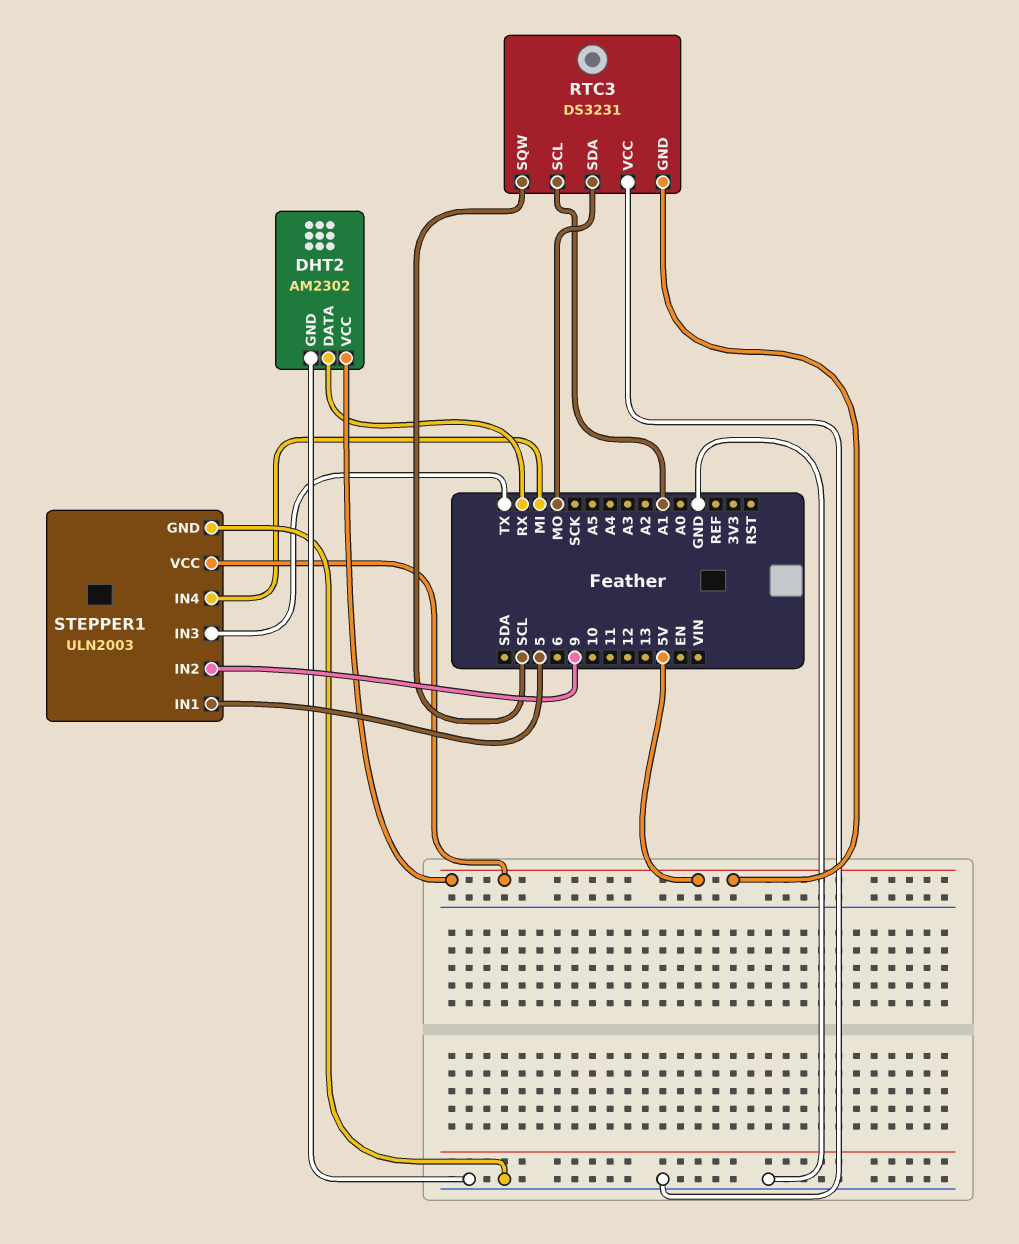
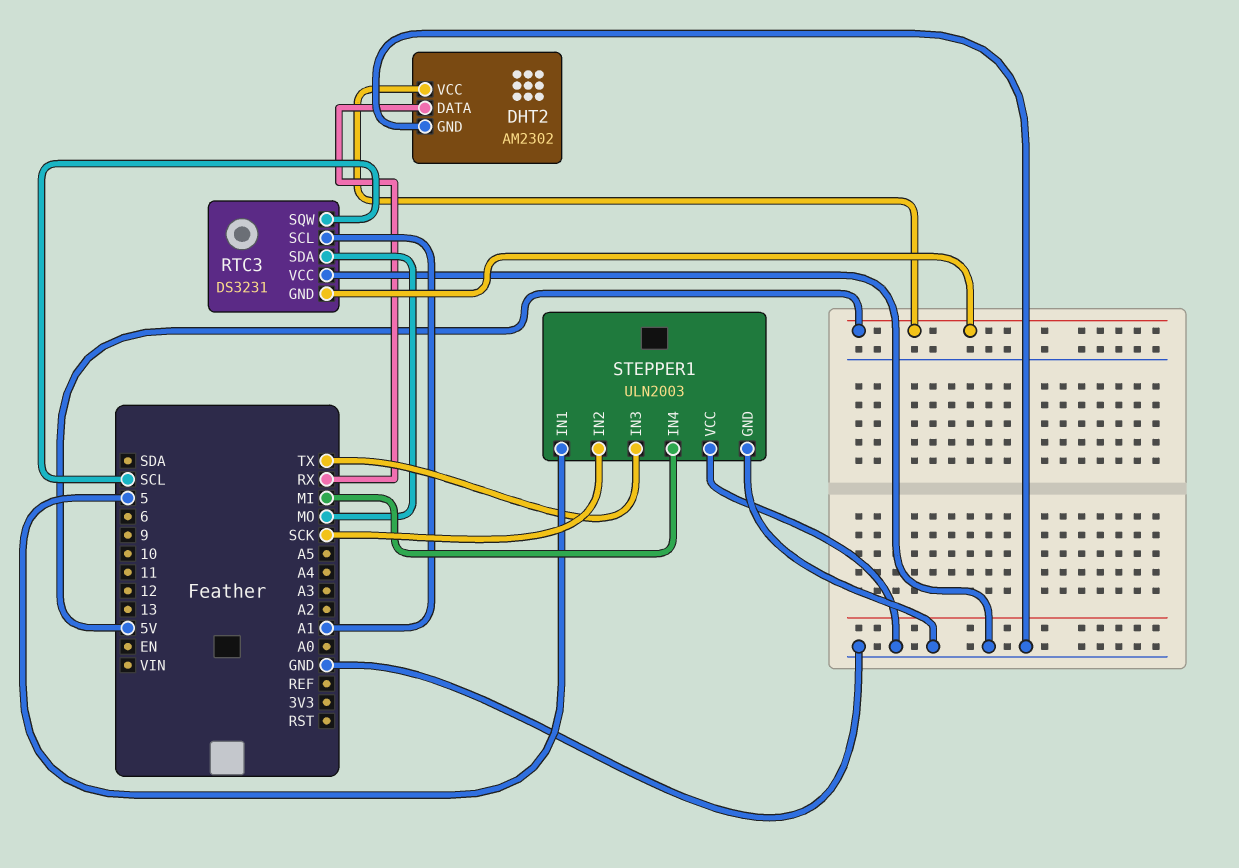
STEPPER1 pin IN2: 9 -> SCK
STEPPER1 pin VCC: 5V -> GND

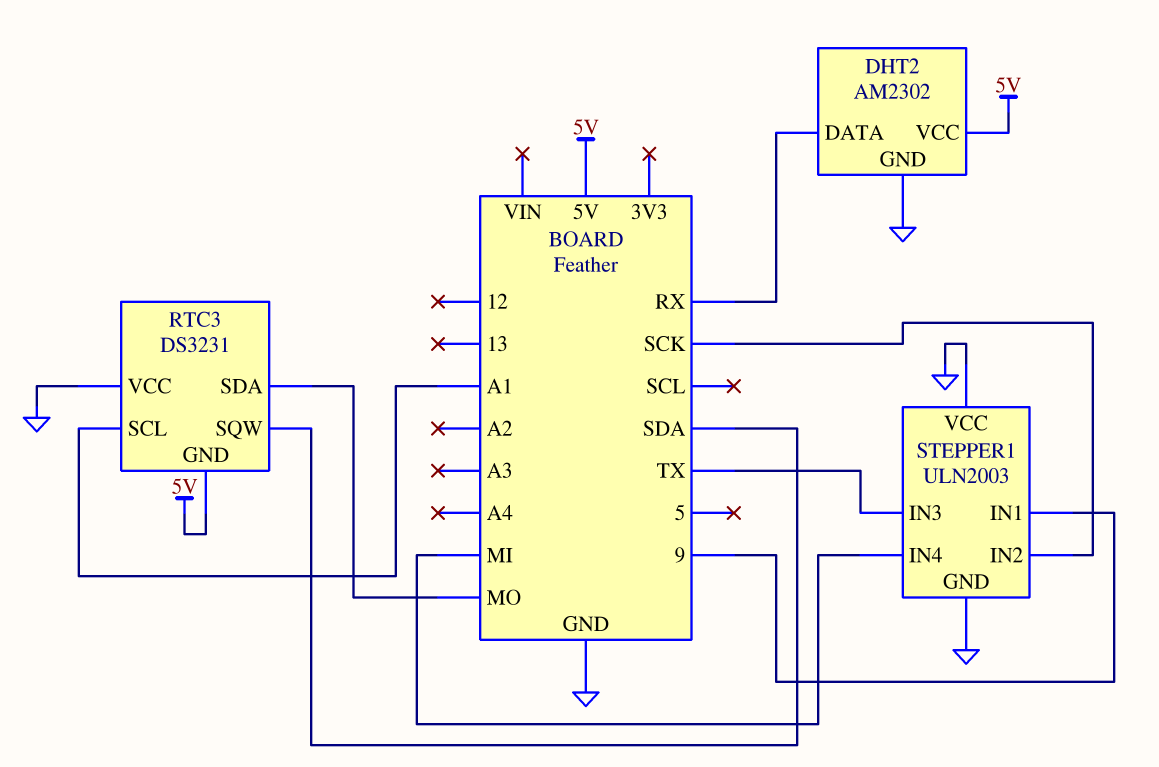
RTC3 pin SQW: SCL -> SDA
STEPPER1 pin IN1: 5 -> 9

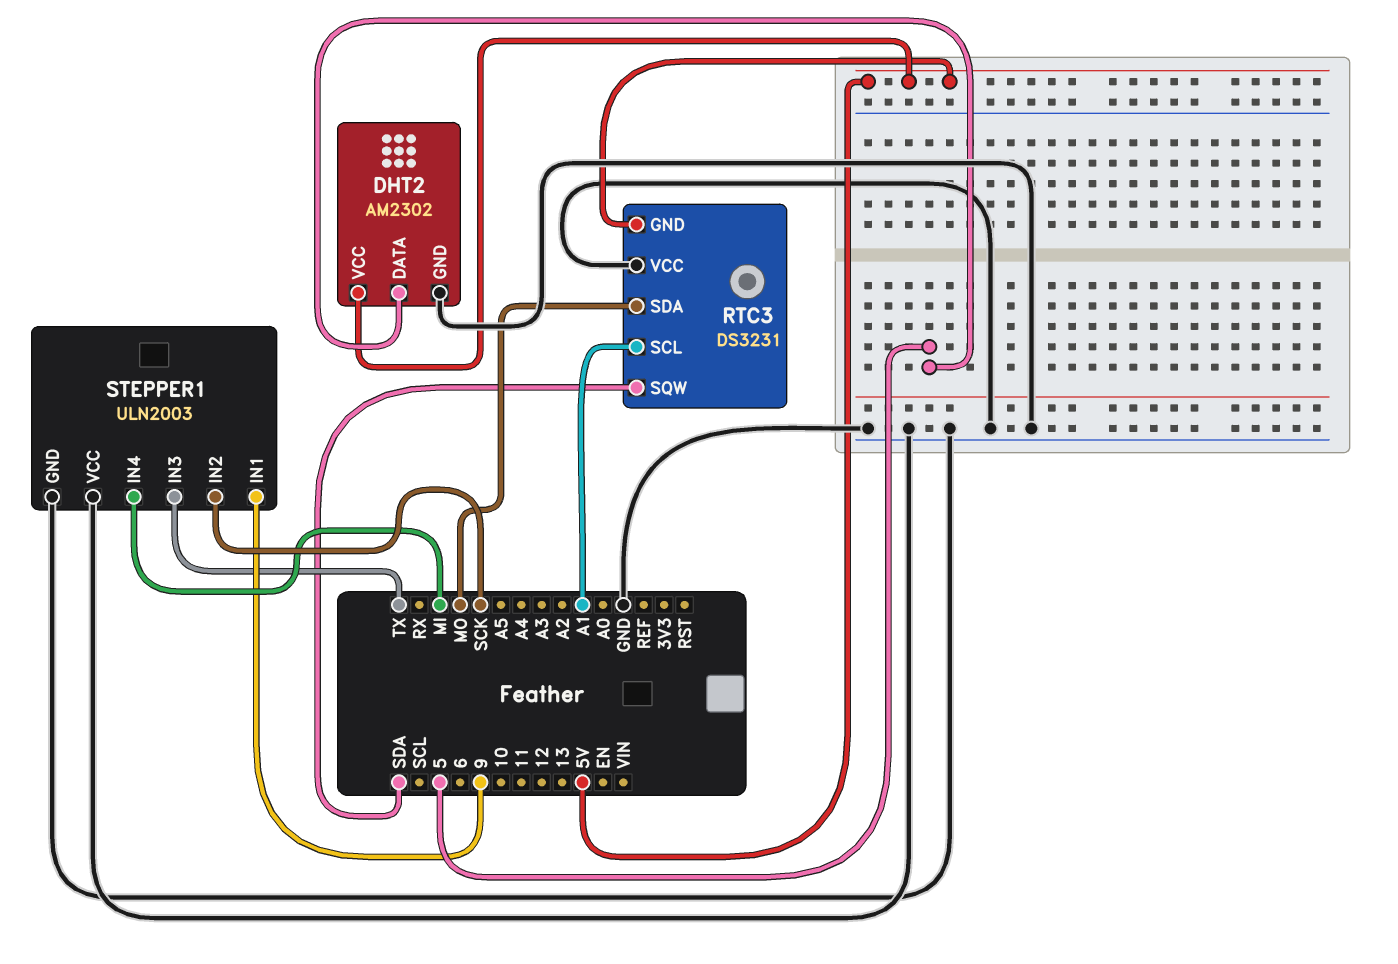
DHT2 pin DATA: RX -> 5

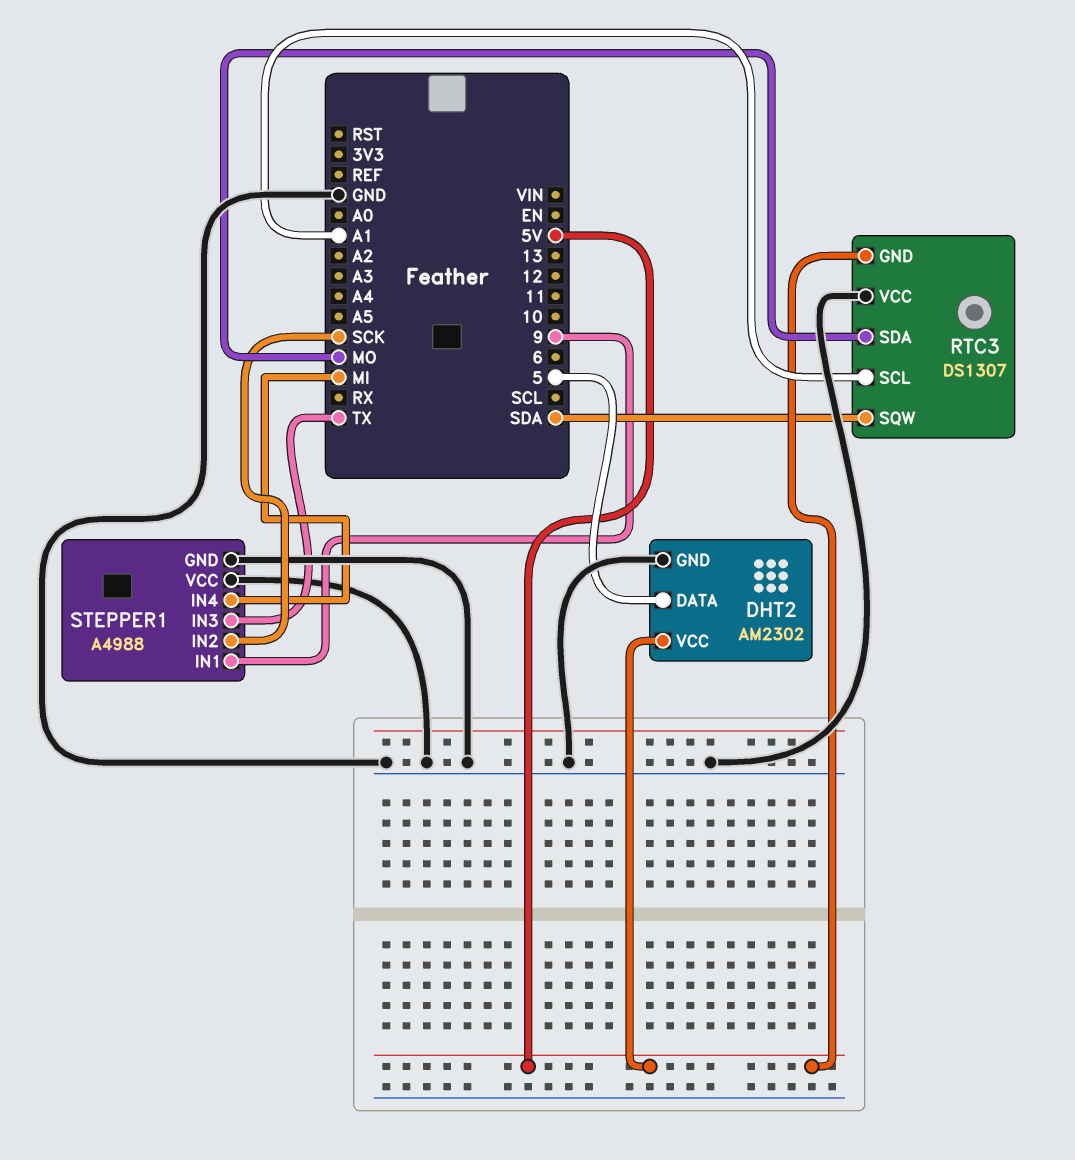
RTC3: DS3231 -> DS1307
STEPPER1: ULN2003 -> A4988

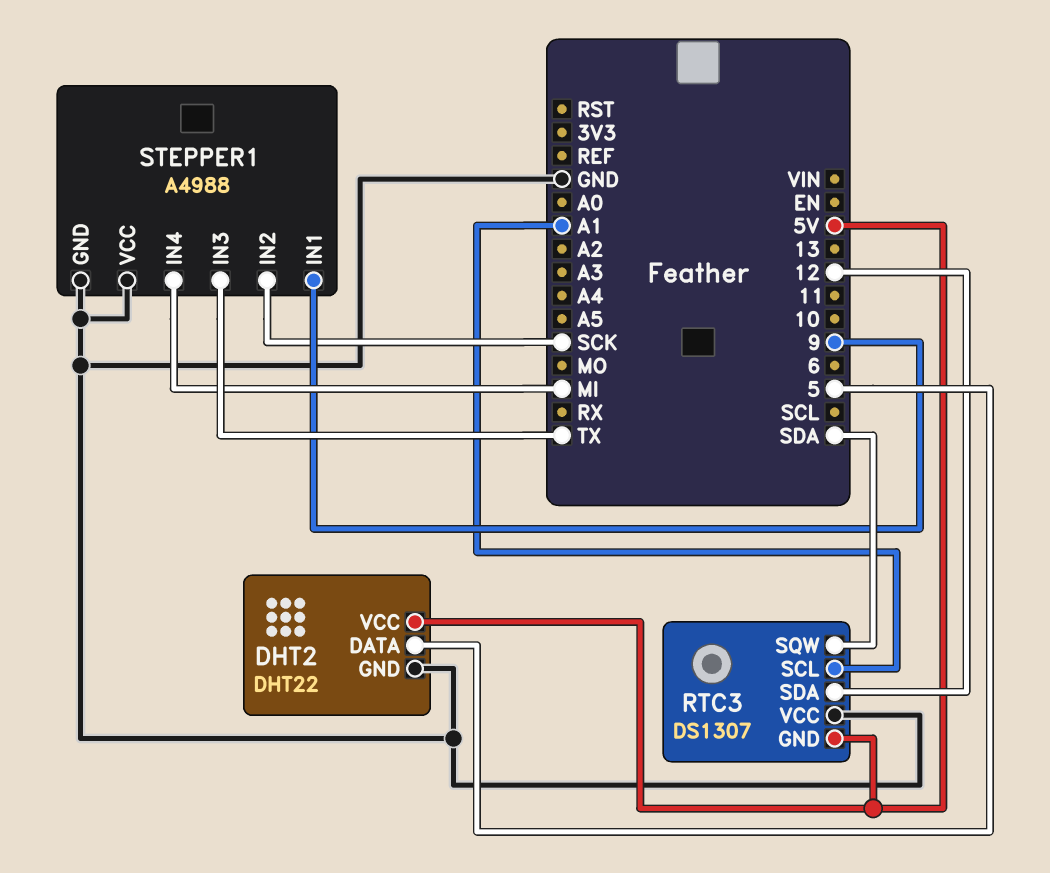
DHT2: AM2302 -> DHT22
RTC3 pin SDA: MO -> 12

